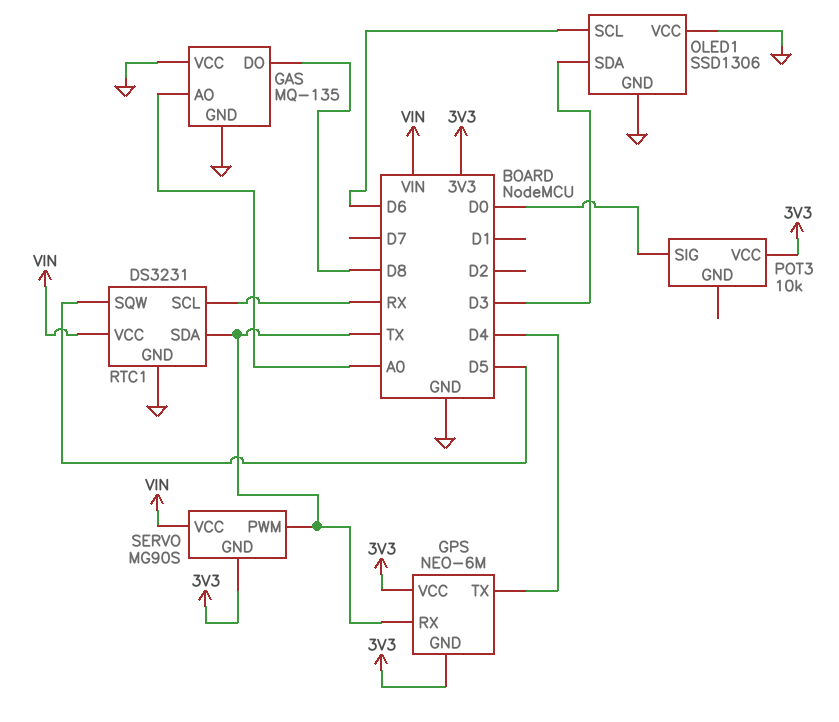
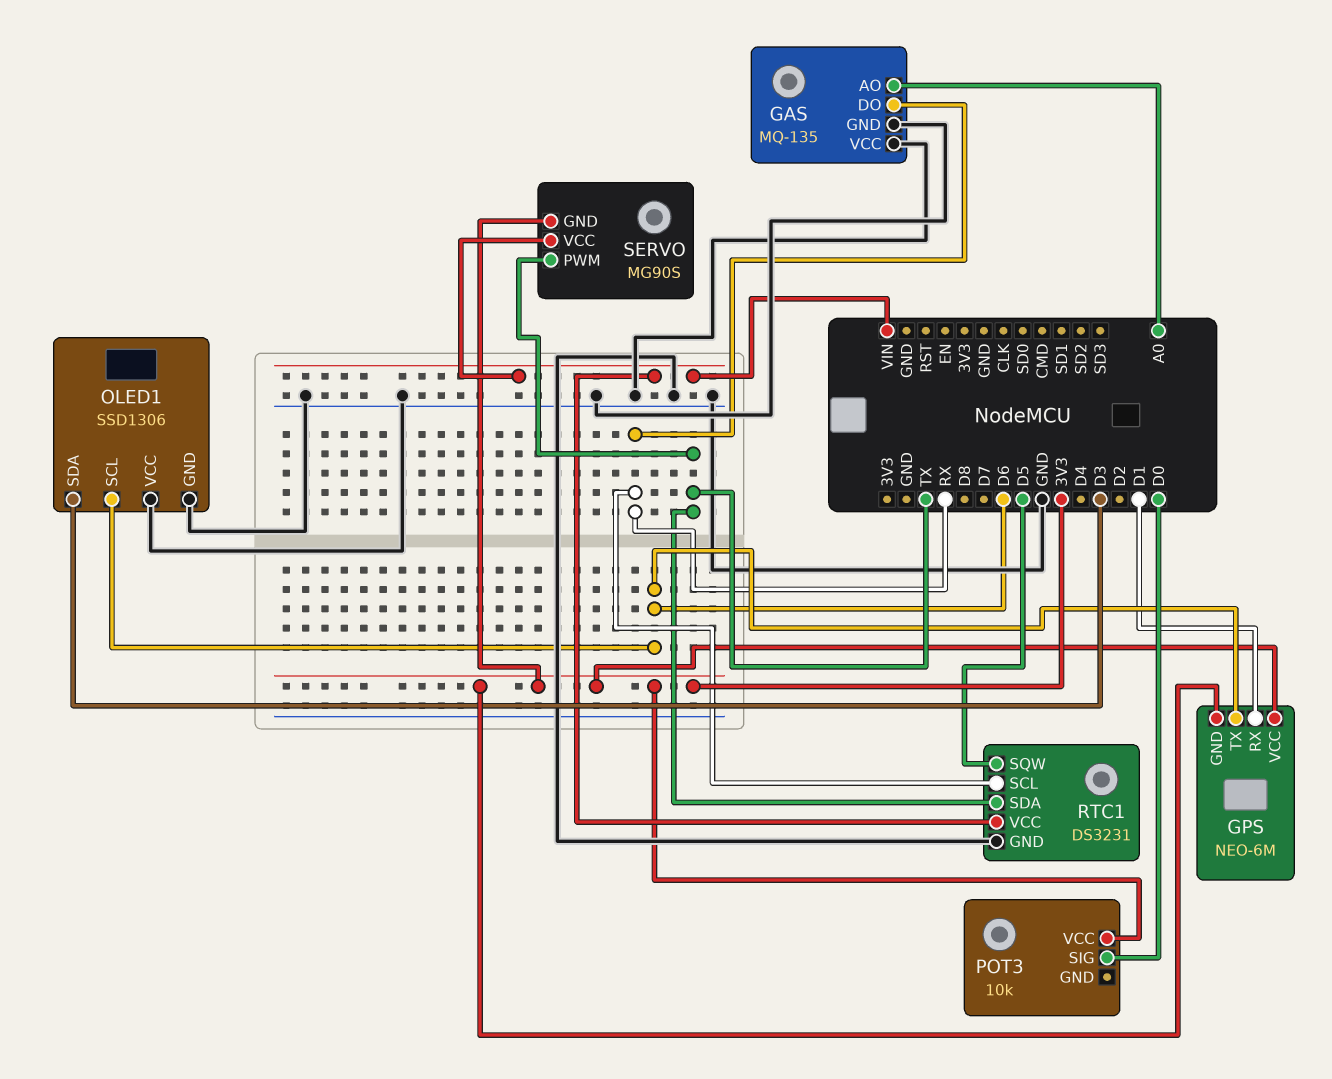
GAS pin DO: D8 -> RX
GPS pin RX: TX -> D1
GPS pin TX: D4 -> D6

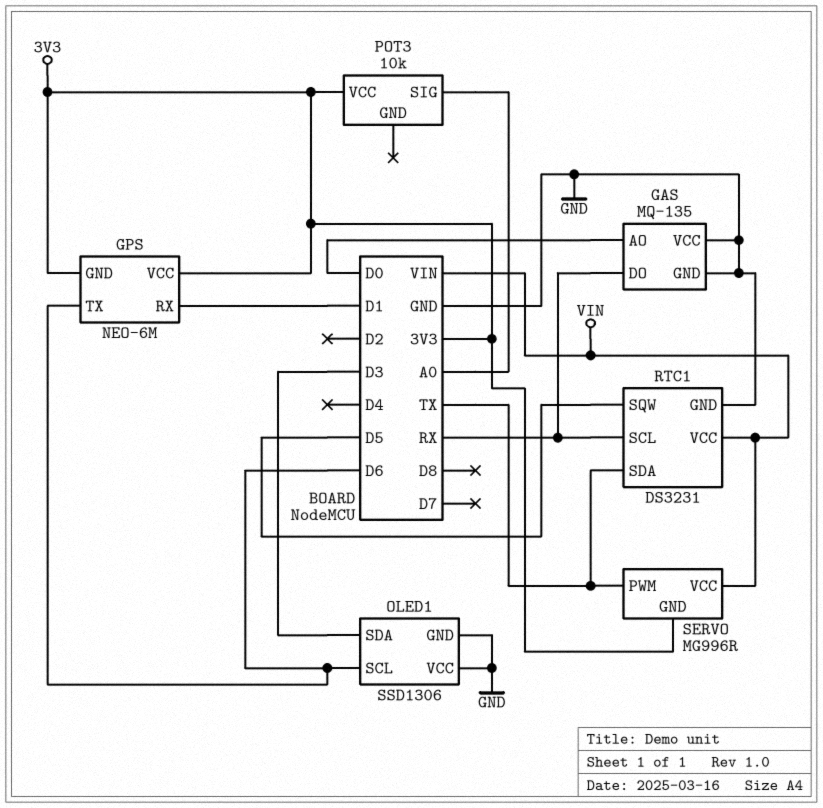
GAS pin AO: A0 -> D0
POT3 pin SIG: D0 -> A0
SERVO: MG90S -> MG996R

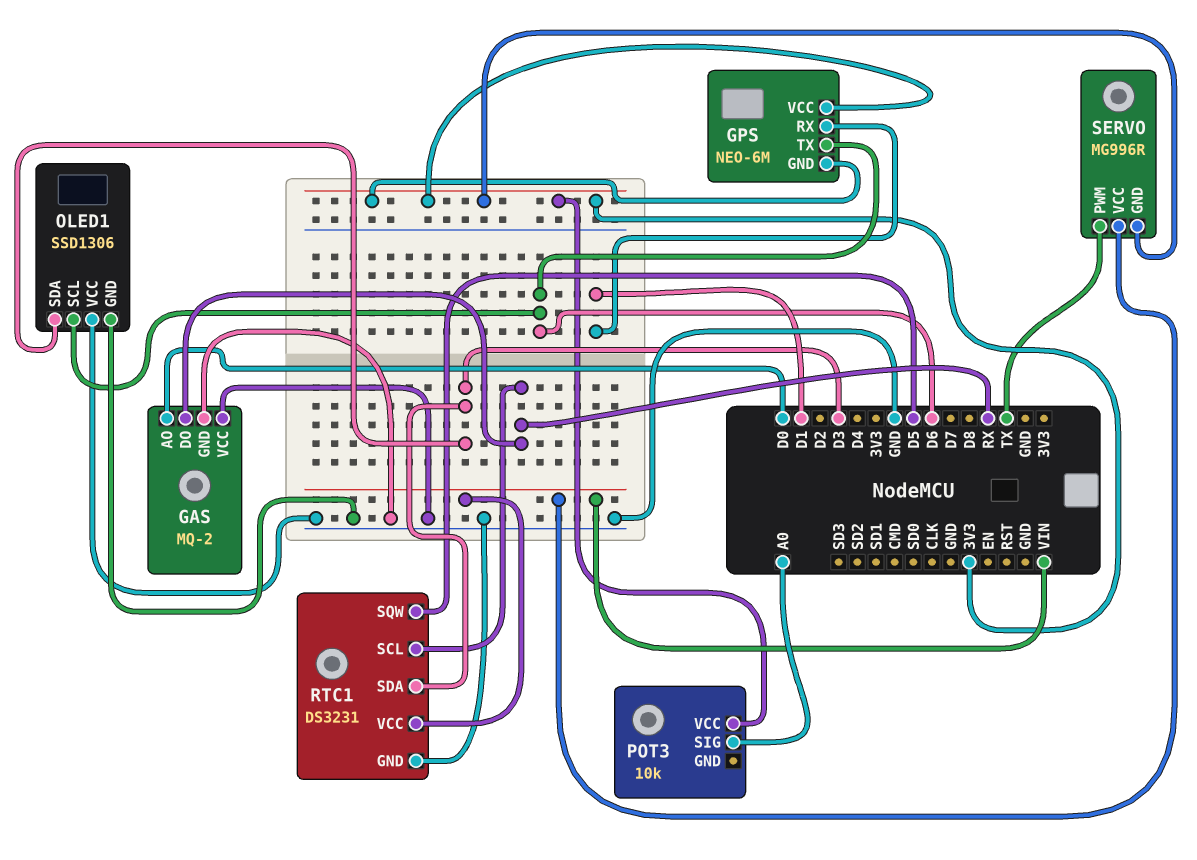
GAS: MQ-135 -> MQ-2
RTC1 pin SDA: TX -> D3

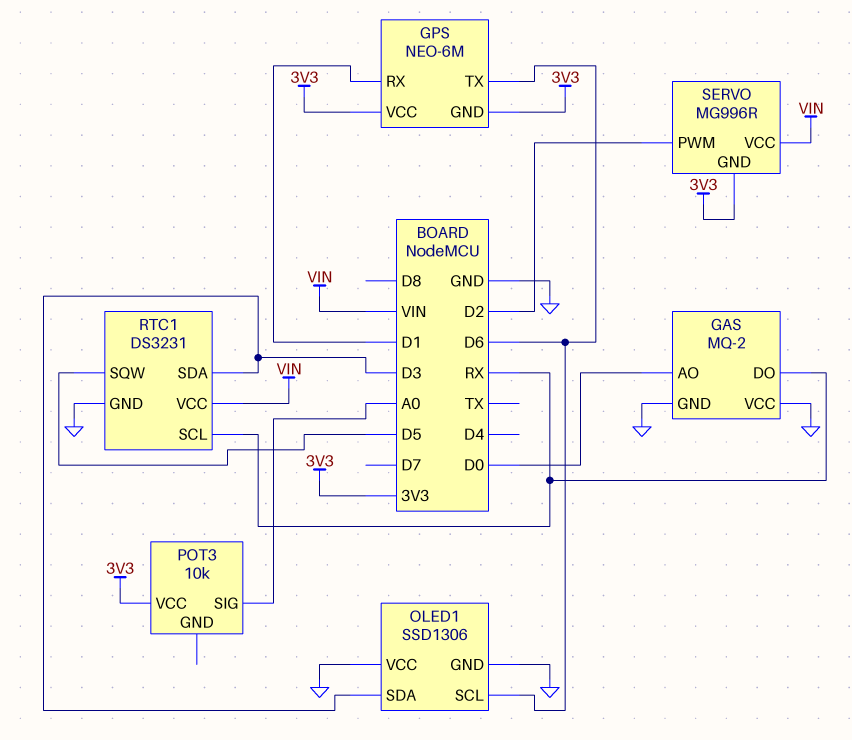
SERVO pin PWM: TX -> D2

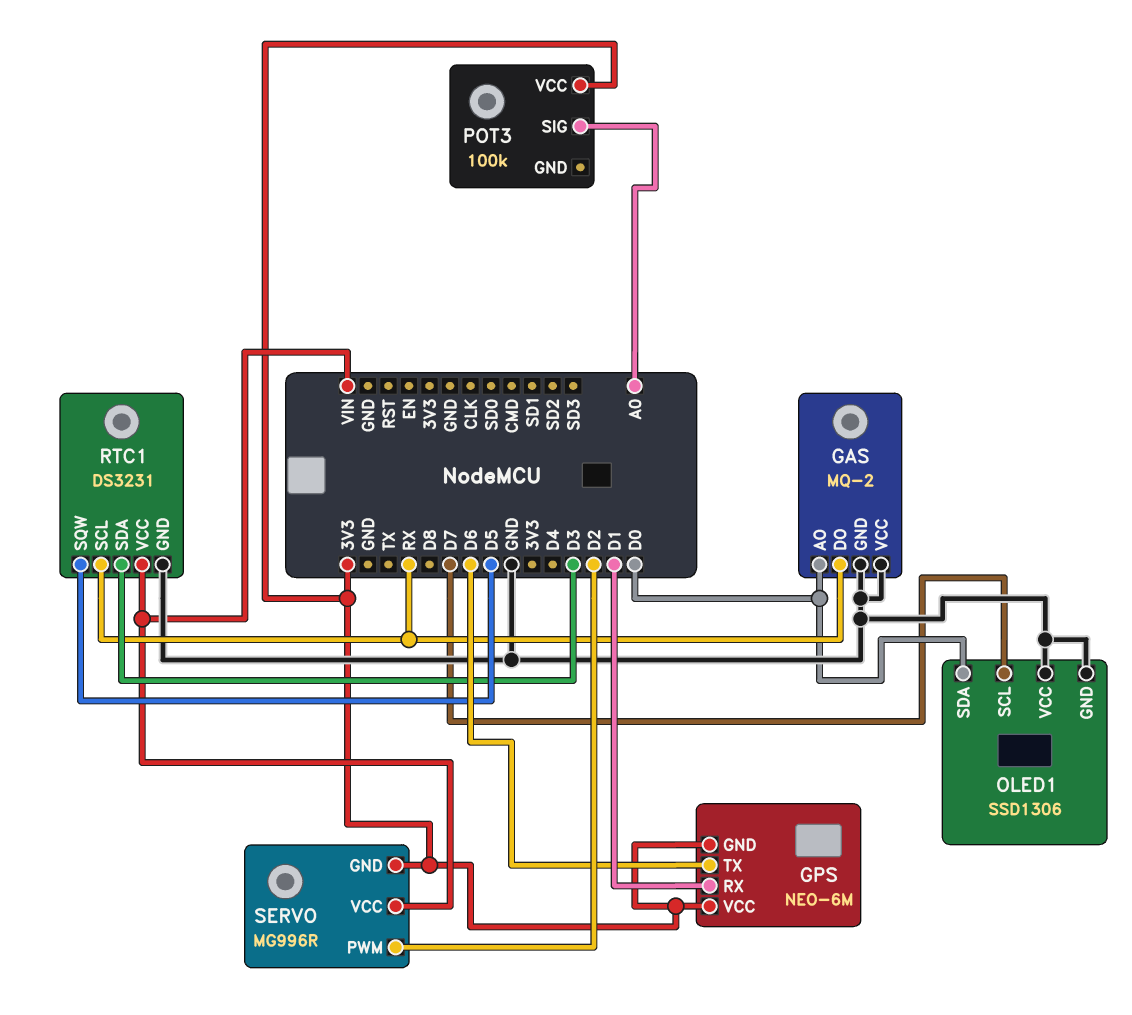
OLED1 pin SCL: D6 -> D7
OLED1 pin SDA: D3 -> D0
POT3: 10k -> 100k

